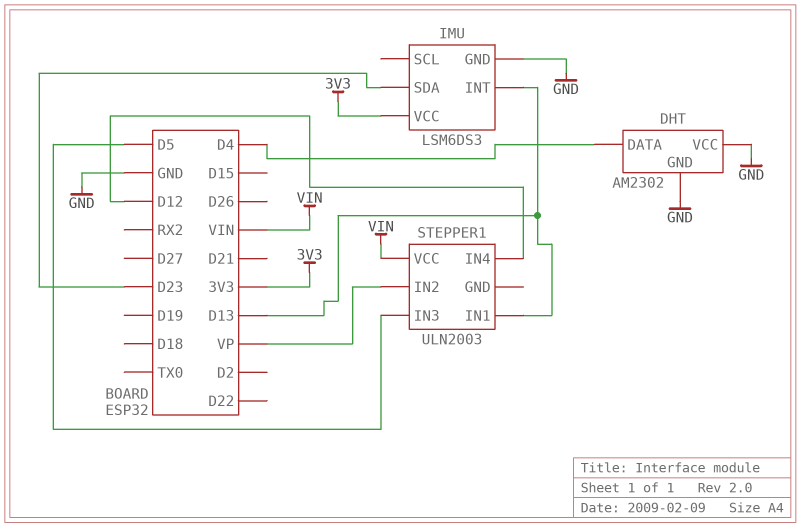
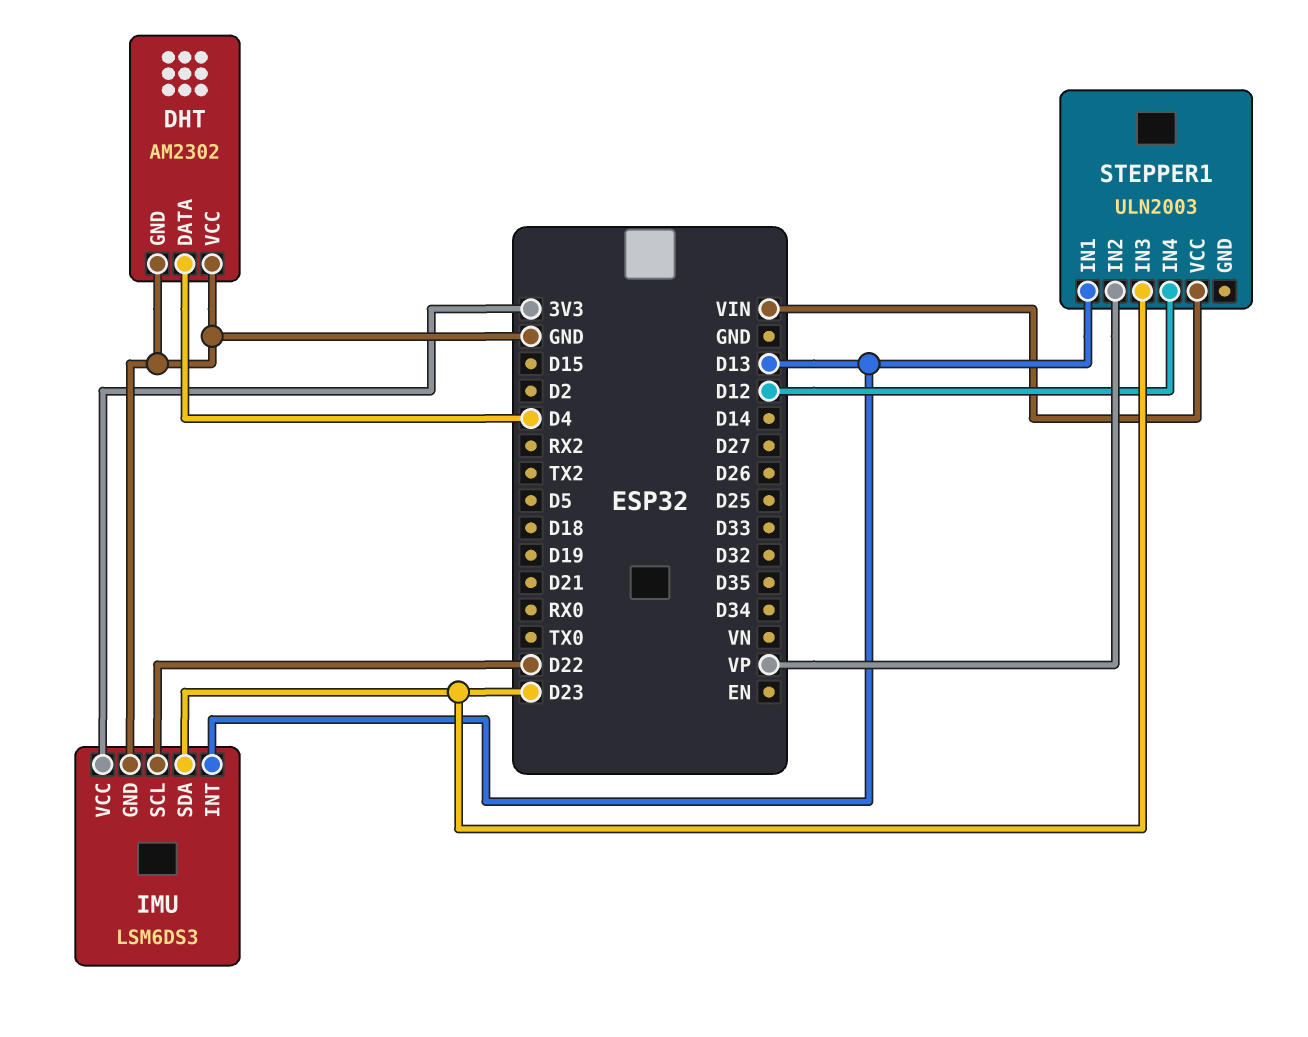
IMU pin SCL: none -> D22
STEPPER1 pin IN3: D5 -> D23

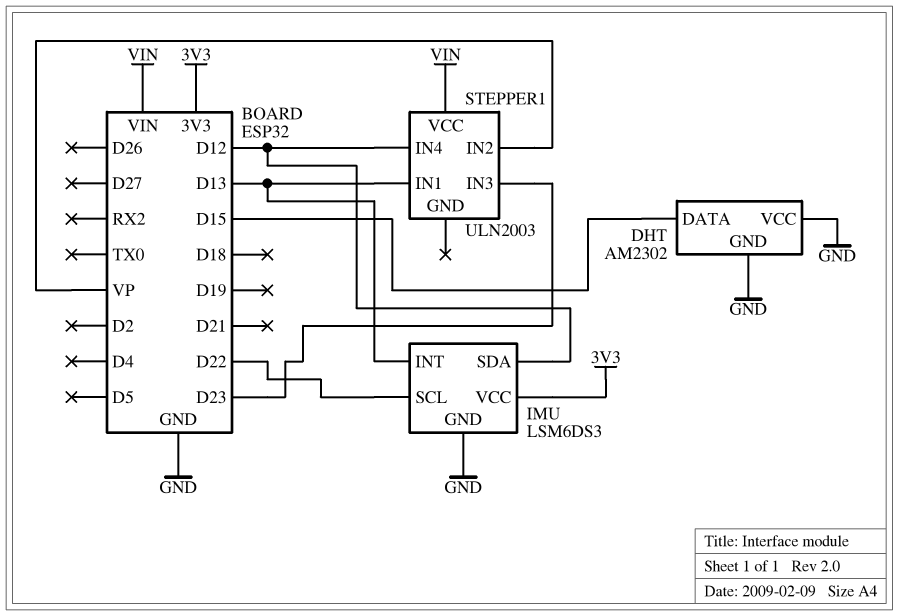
DHT pin DATA: D4 -> D15
IMU pin SDA: D23 -> D12

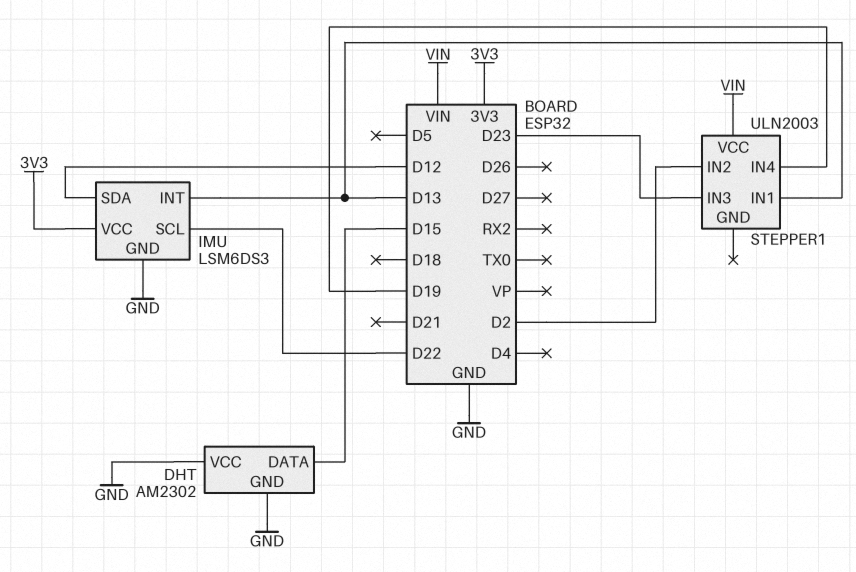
STEPPER1 pin IN2: VP -> D2
STEPPER1 pin IN4: D12 -> D19

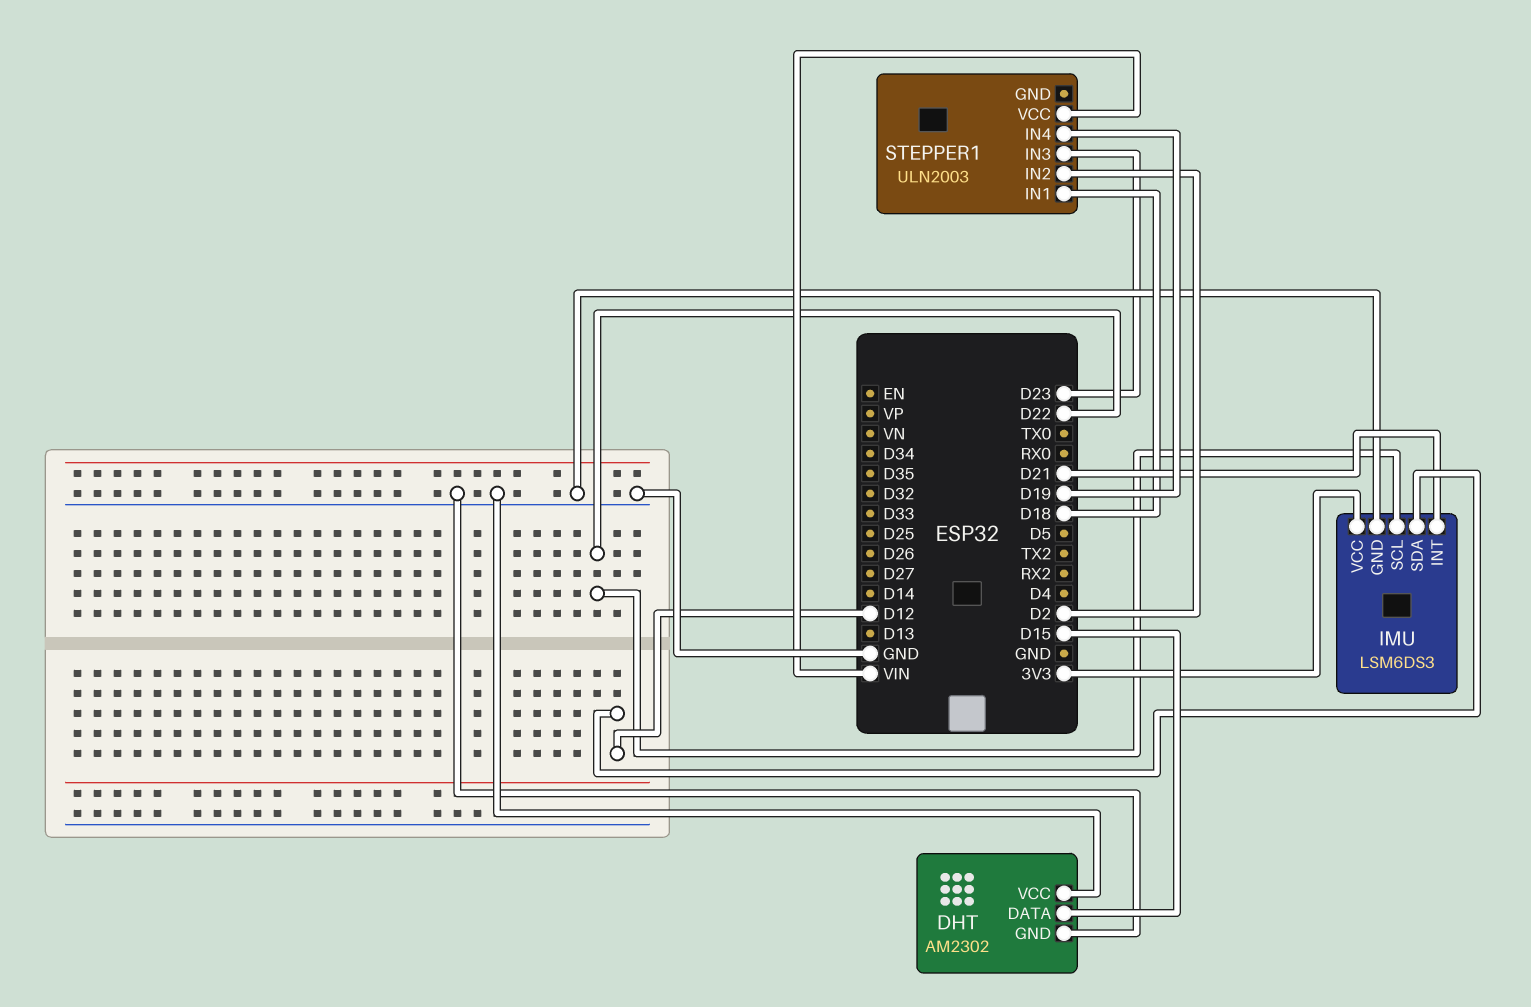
IMU pin INT: D13 -> D21
STEPPER1 pin IN1: D13 -> D18

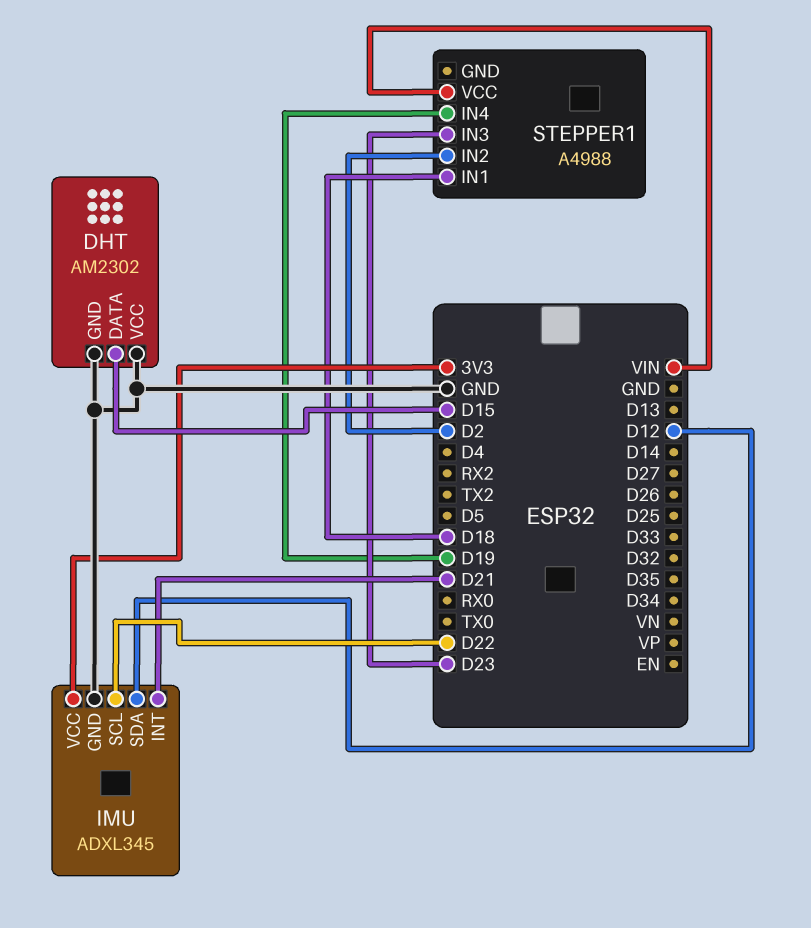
IMU: LSM6DS3 -> ADXL345
STEPPER1: ULN2003 -> A4988

